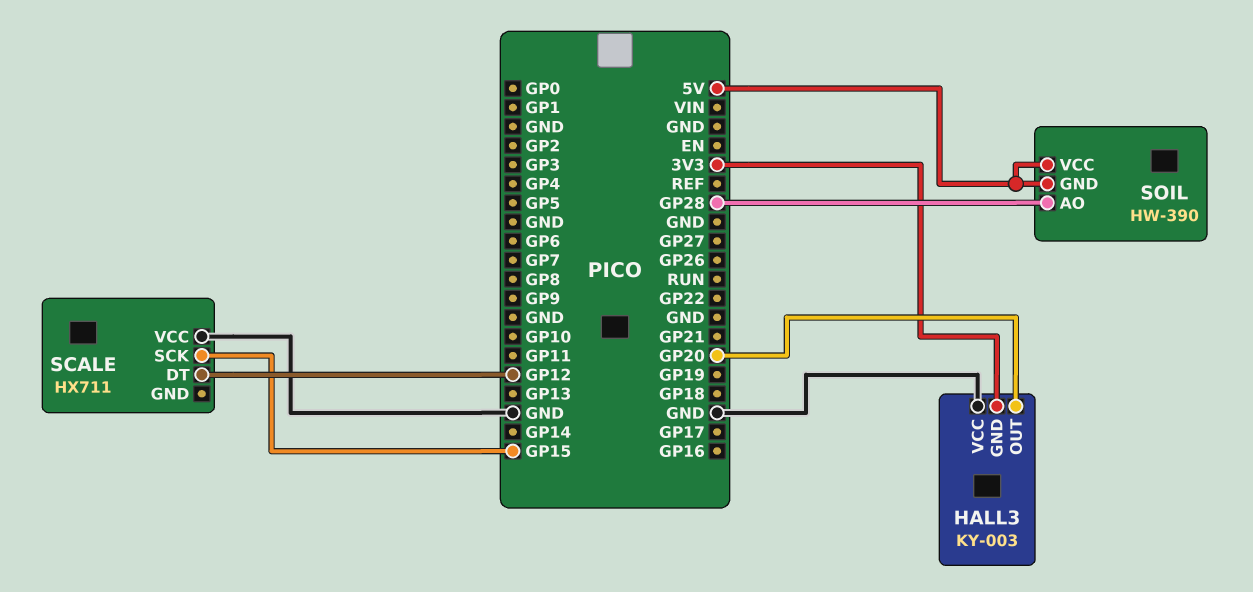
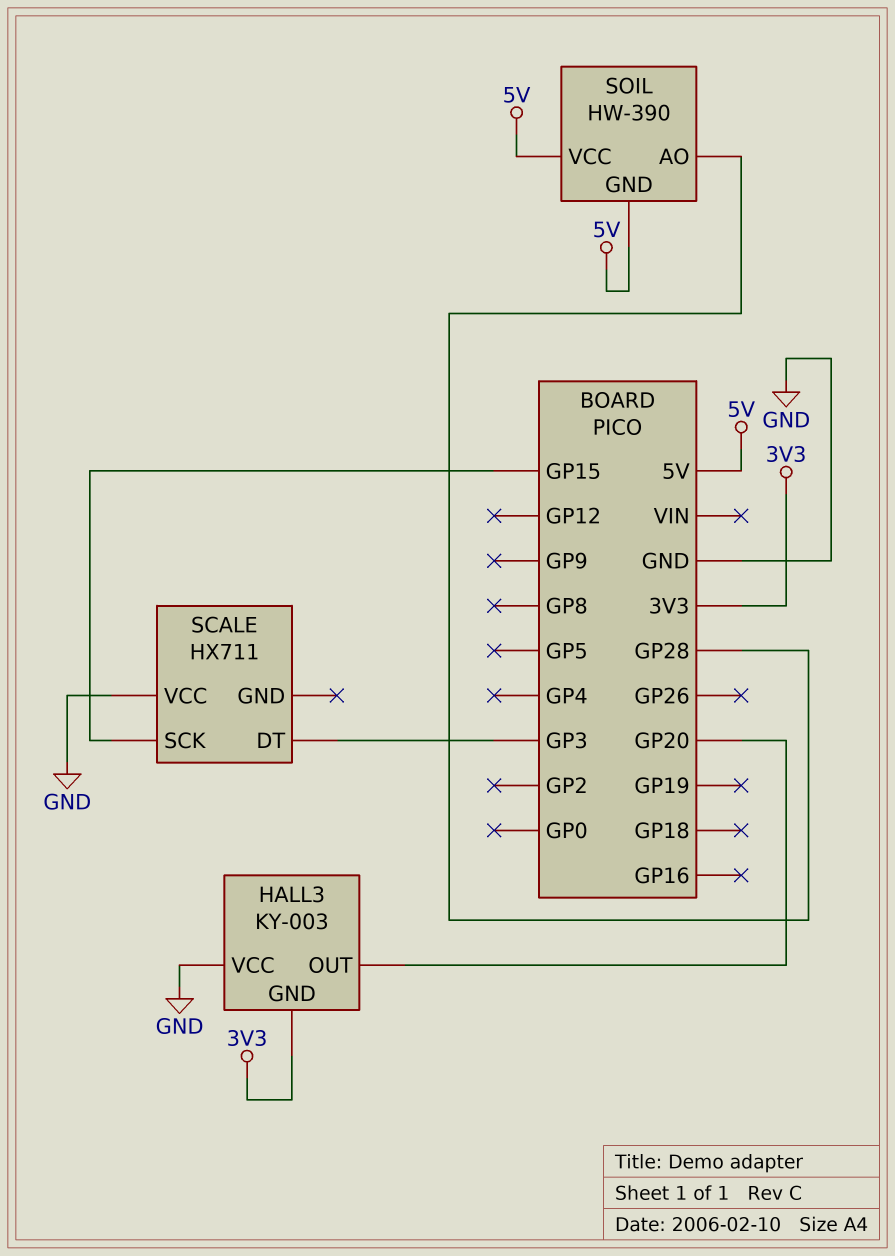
SCALE pin DT: GP12 -> GP3

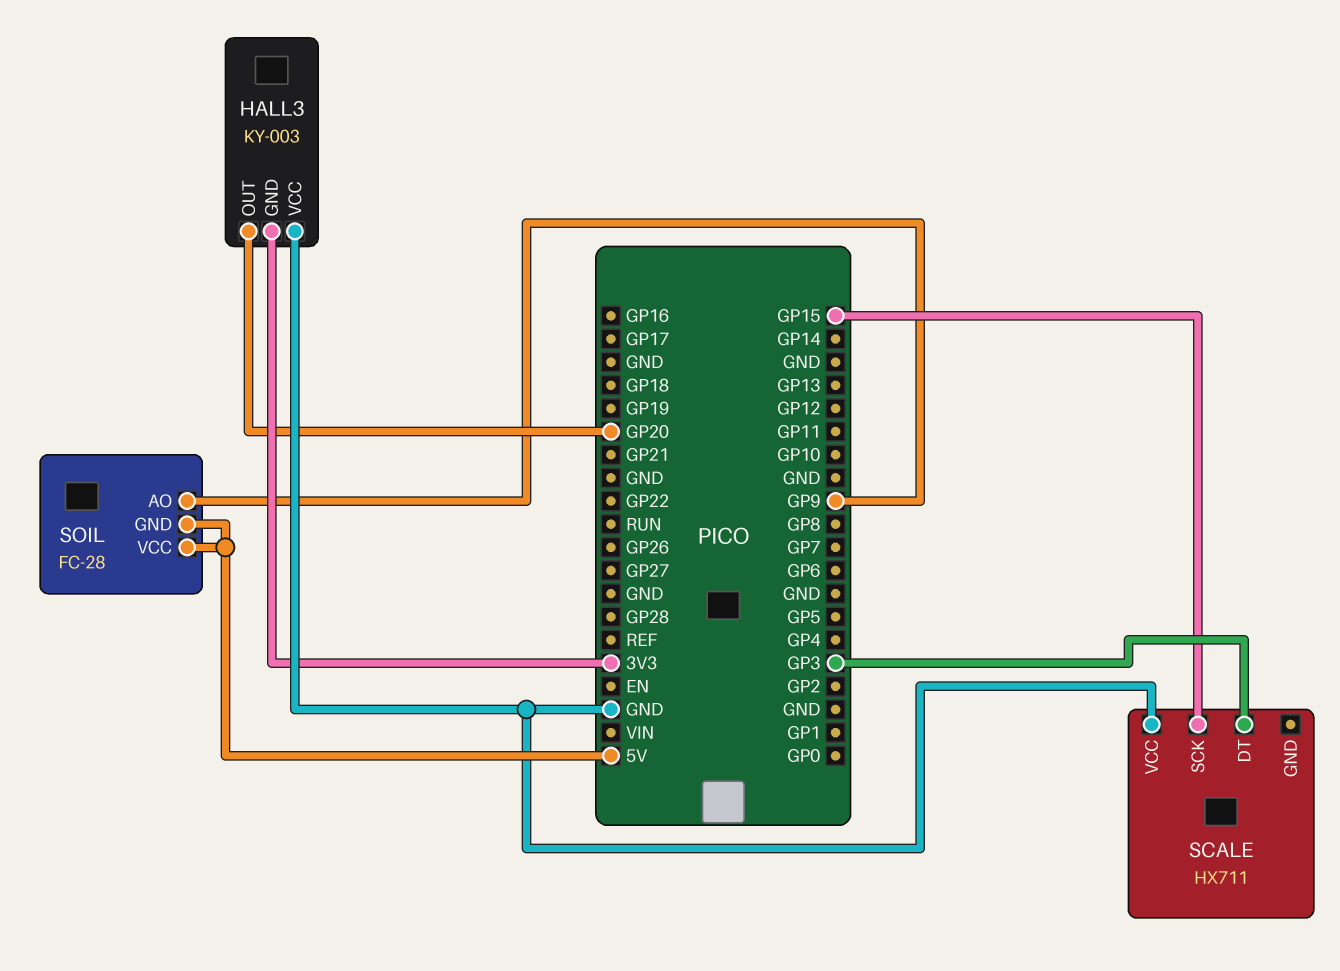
SOIL: HW-390 -> FC-28
SOIL pin AO: GP28 -> GP9

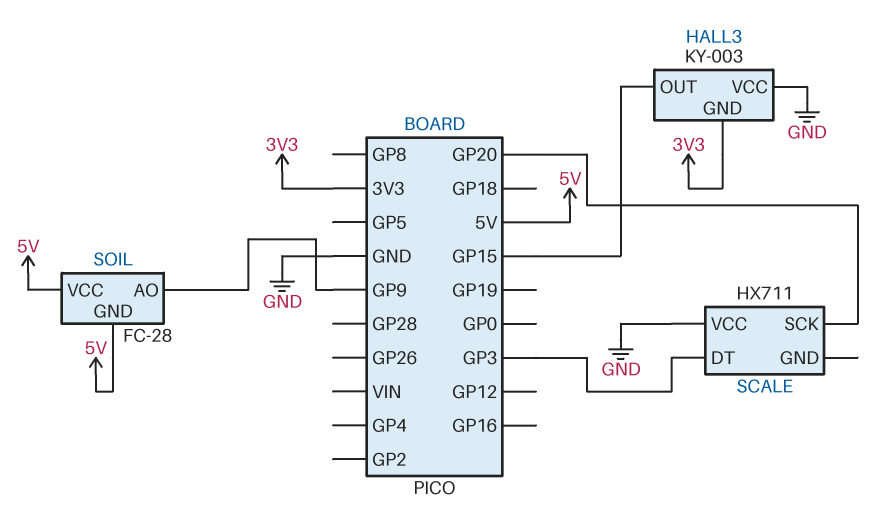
HALL3 pin OUT: GP20 -> GP15
SCALE pin SCK: GP15 -> GP20

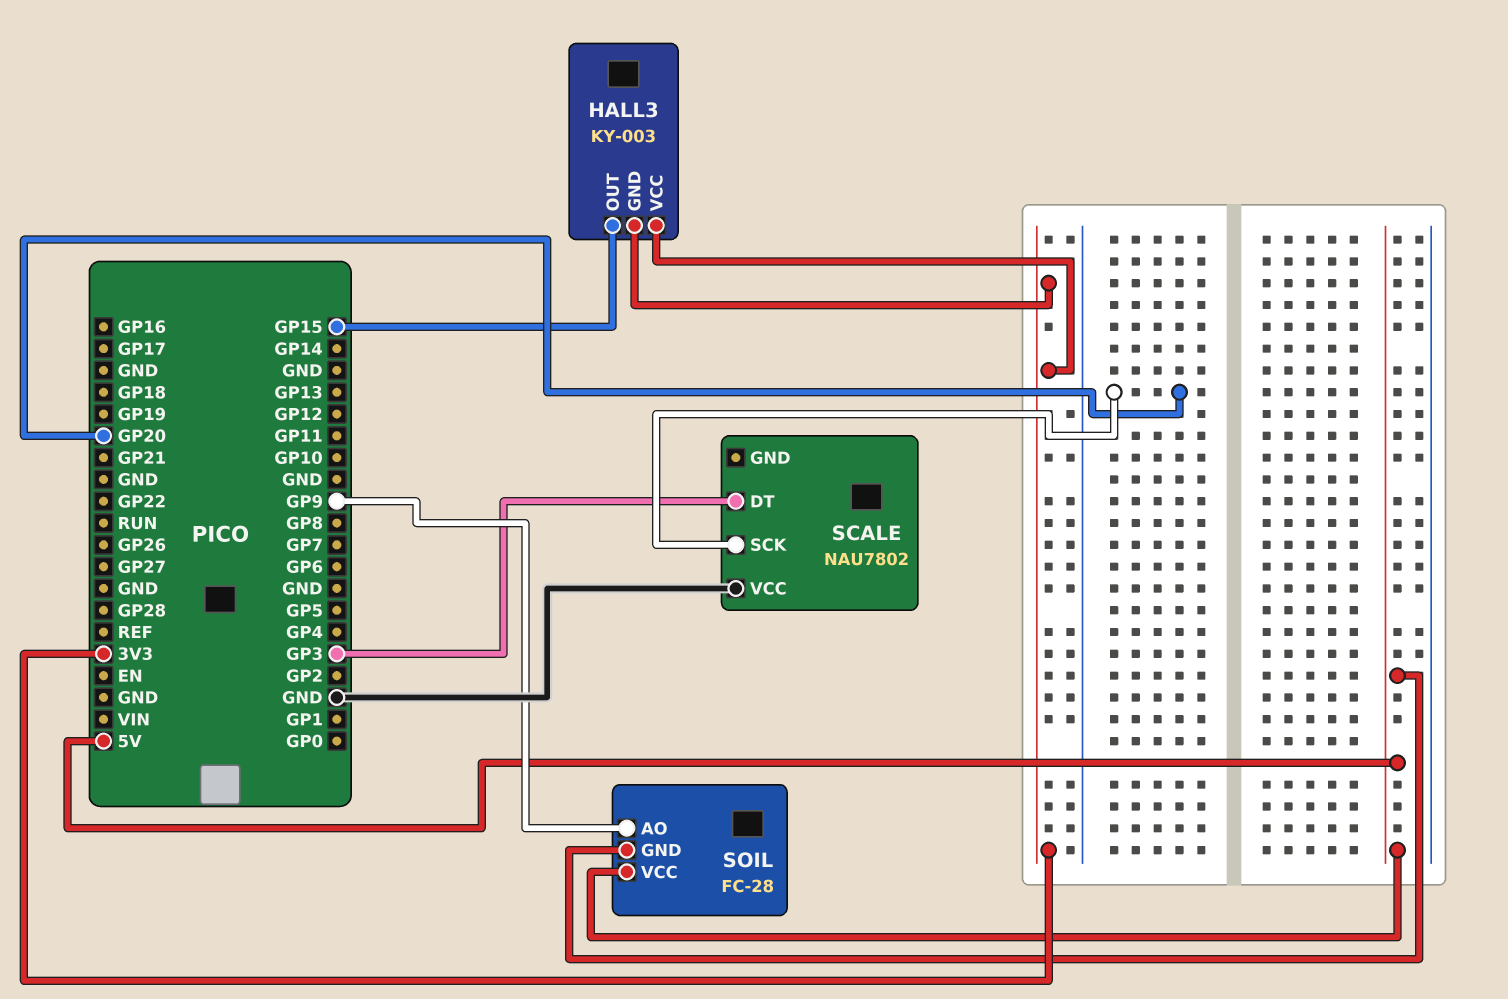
HALL3 pin VCC: GND -> 3V3
SCALE: HX711 -> NAU7802

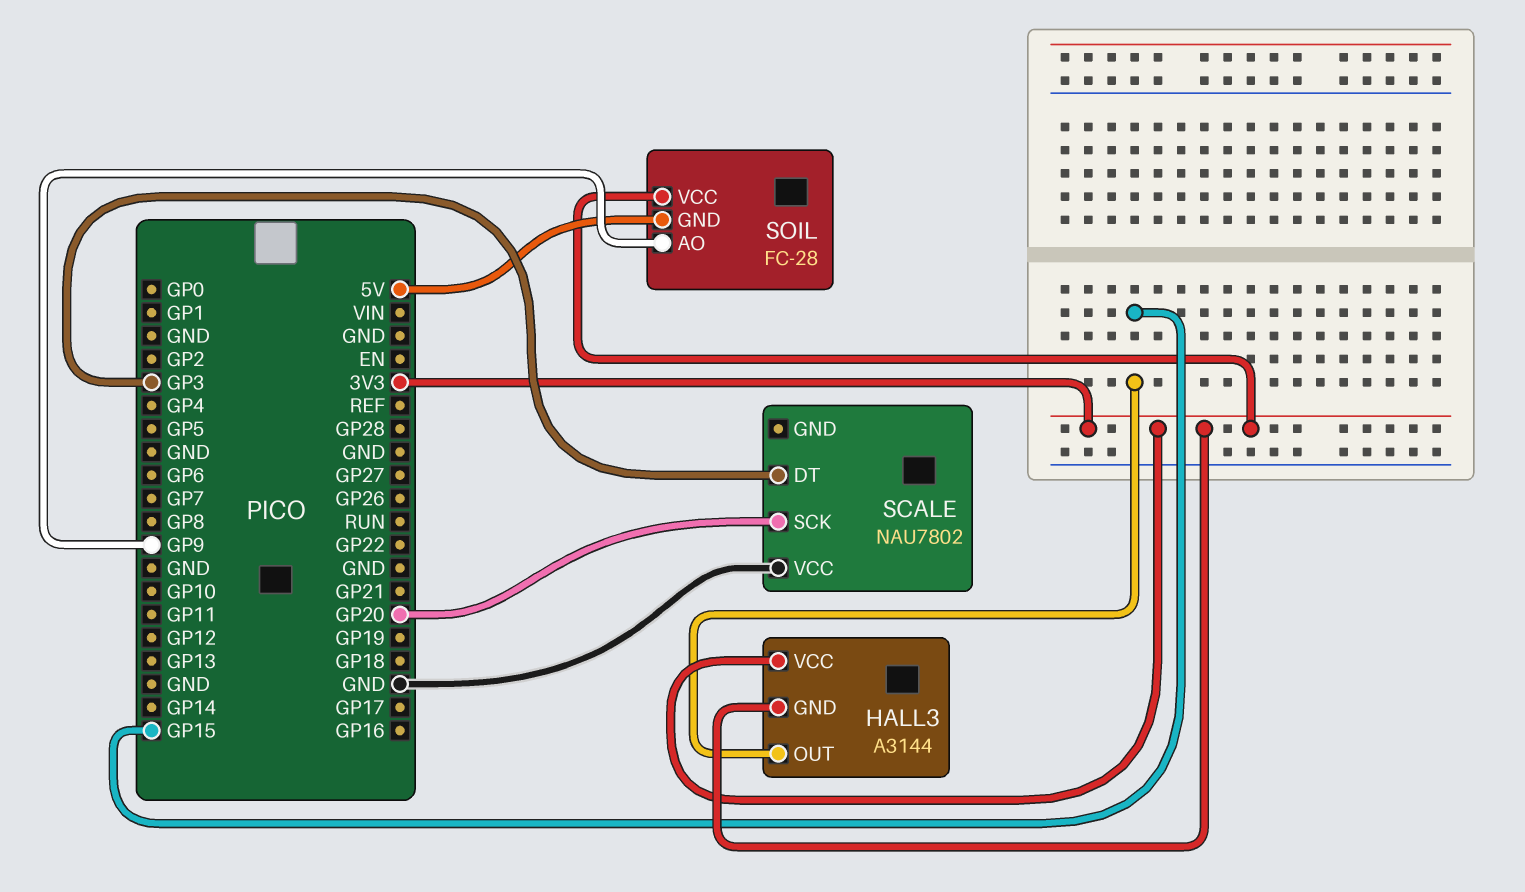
HALL3: KY-003 -> A3144
SOIL pin VCC: 5V -> 3V3

